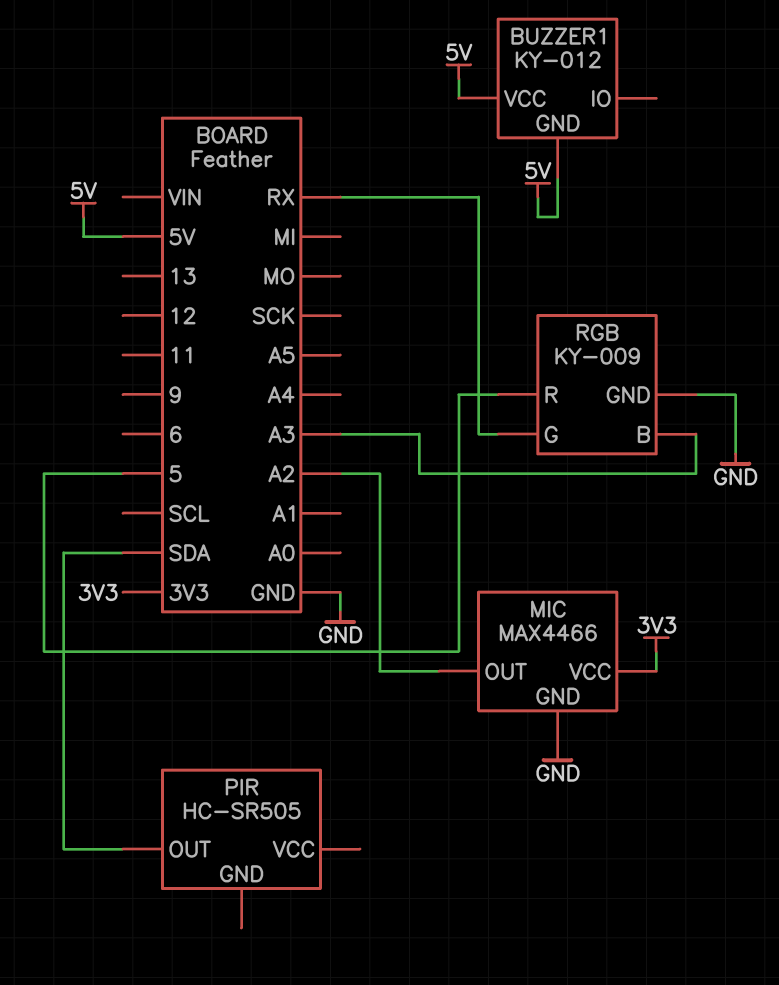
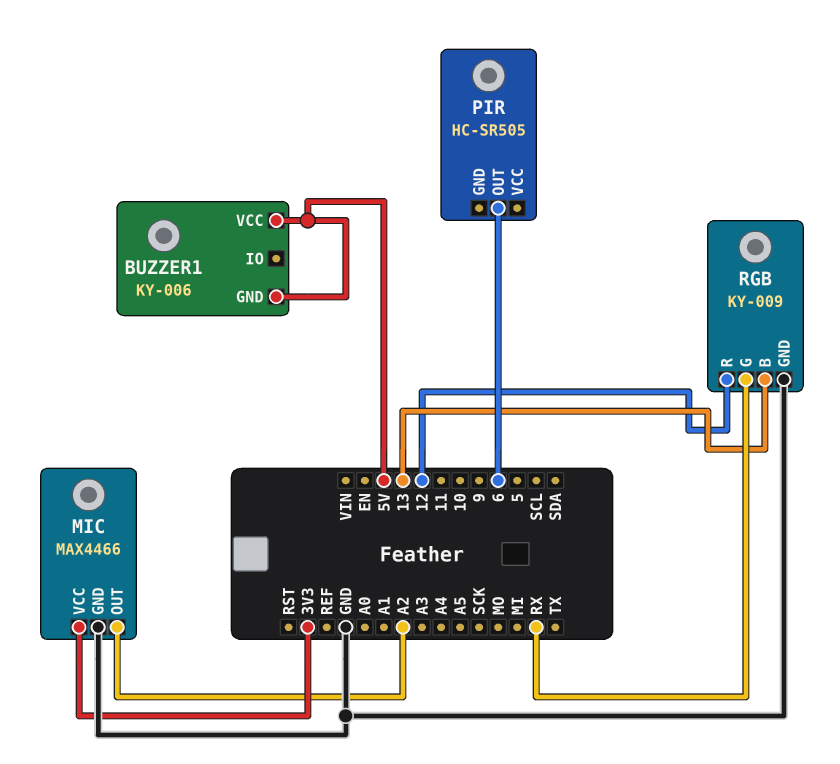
BUZZER1: KY-012 -> KY-006
PIR pin OUT: SDA -> 6
RGB pin B: A3 -> 13
RGB pin R: 5 -> 12

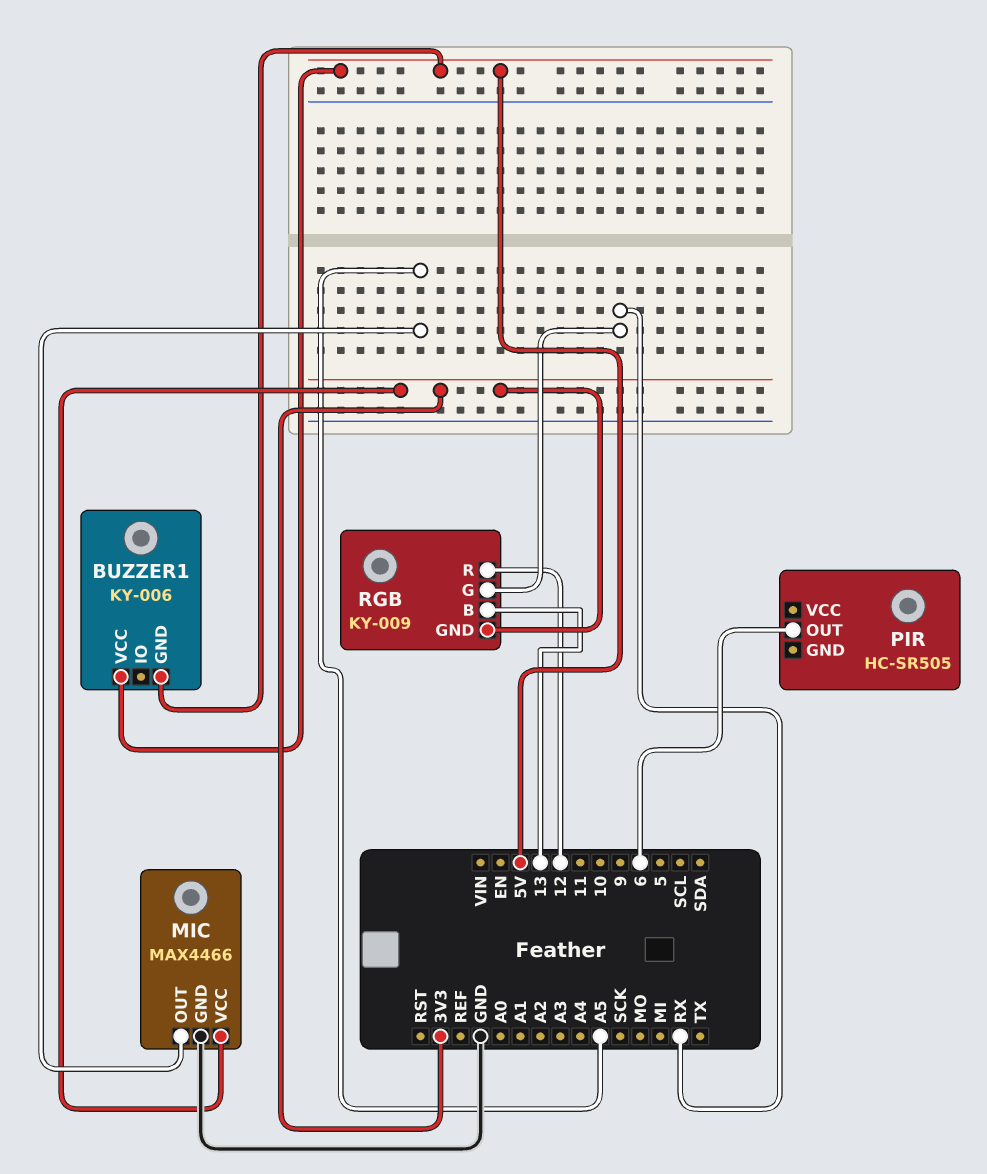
MIC pin OUT: A2 -> A5
RGB pin GND: GND -> 3V3

